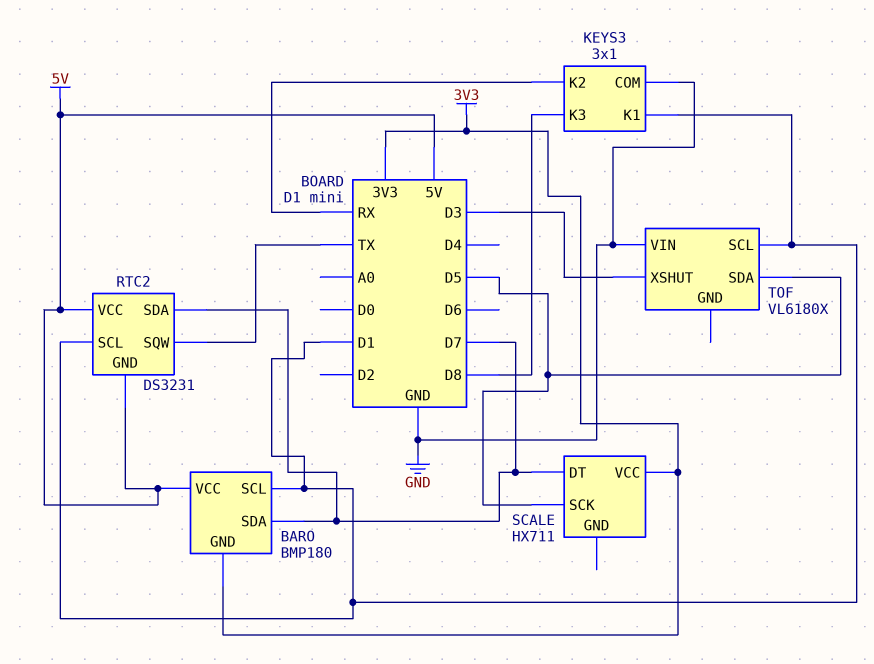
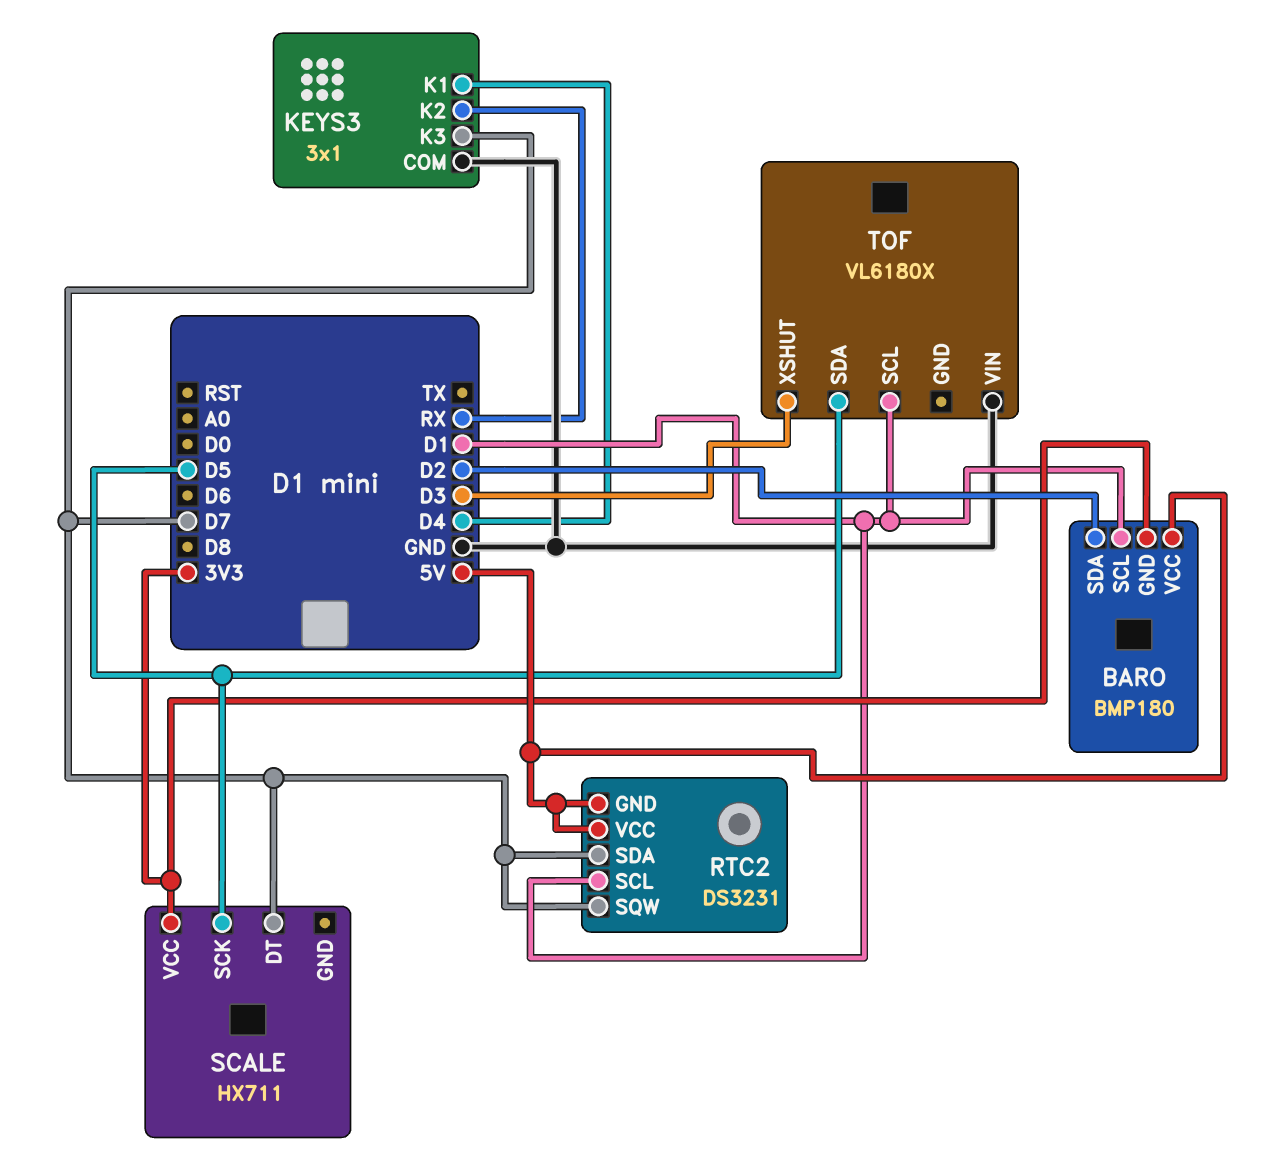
BARO pin SDA: D7 -> D2
KEYS3 pin K1: D1 -> D4
KEYS3 pin K3: D8 -> D7
RTC2 pin SQW: TX -> D7

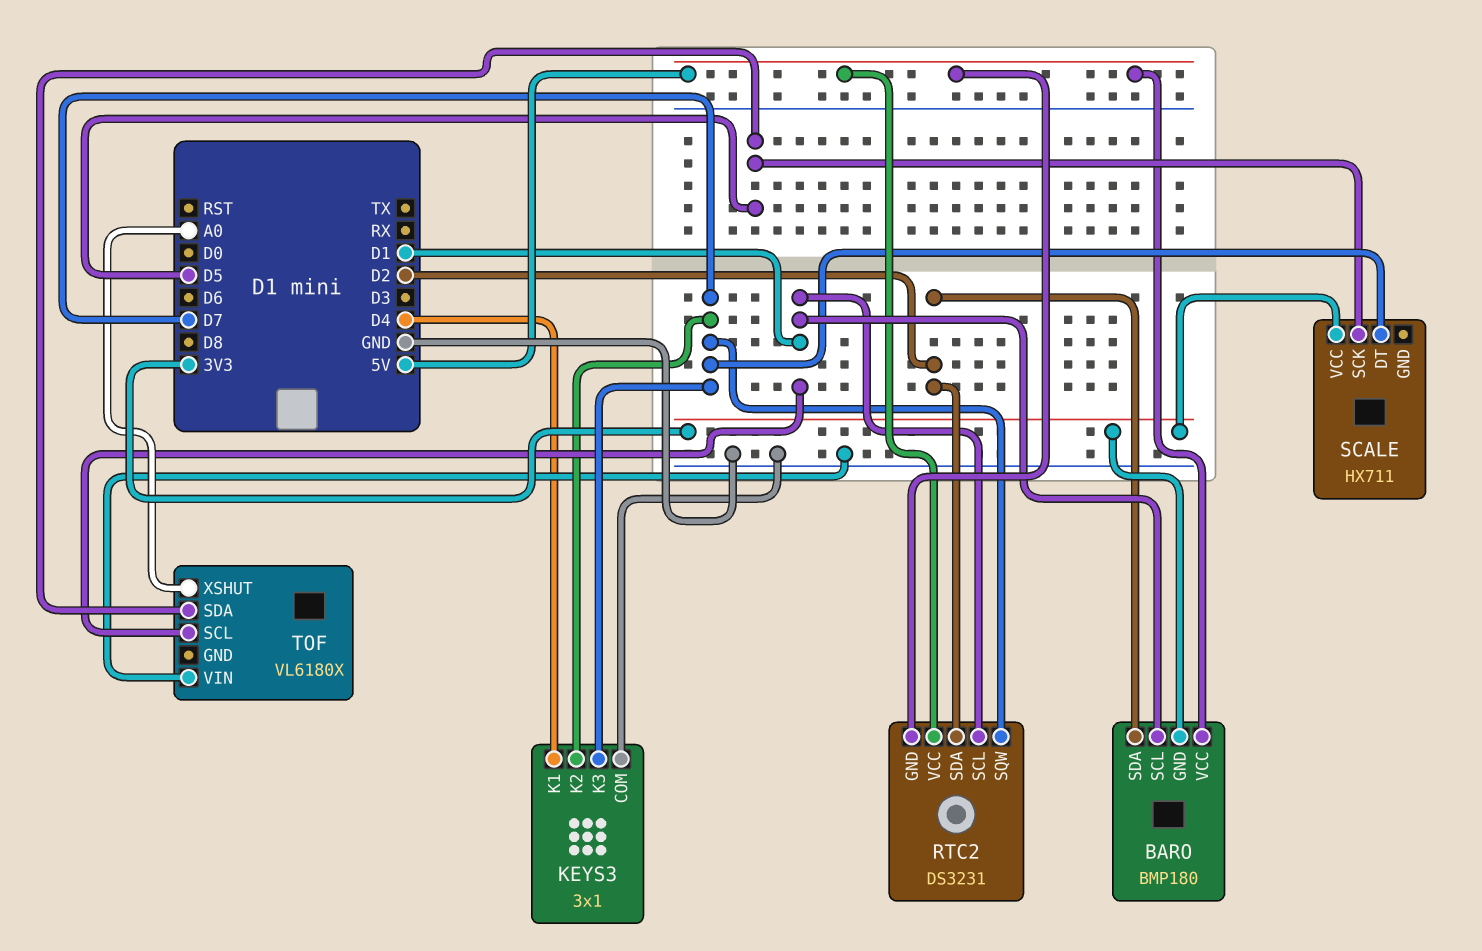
KEYS3 pin K2: RX -> D7
RTC2 pin SDA: D7 -> D2
TOF pin XSHUT: D3 -> A0

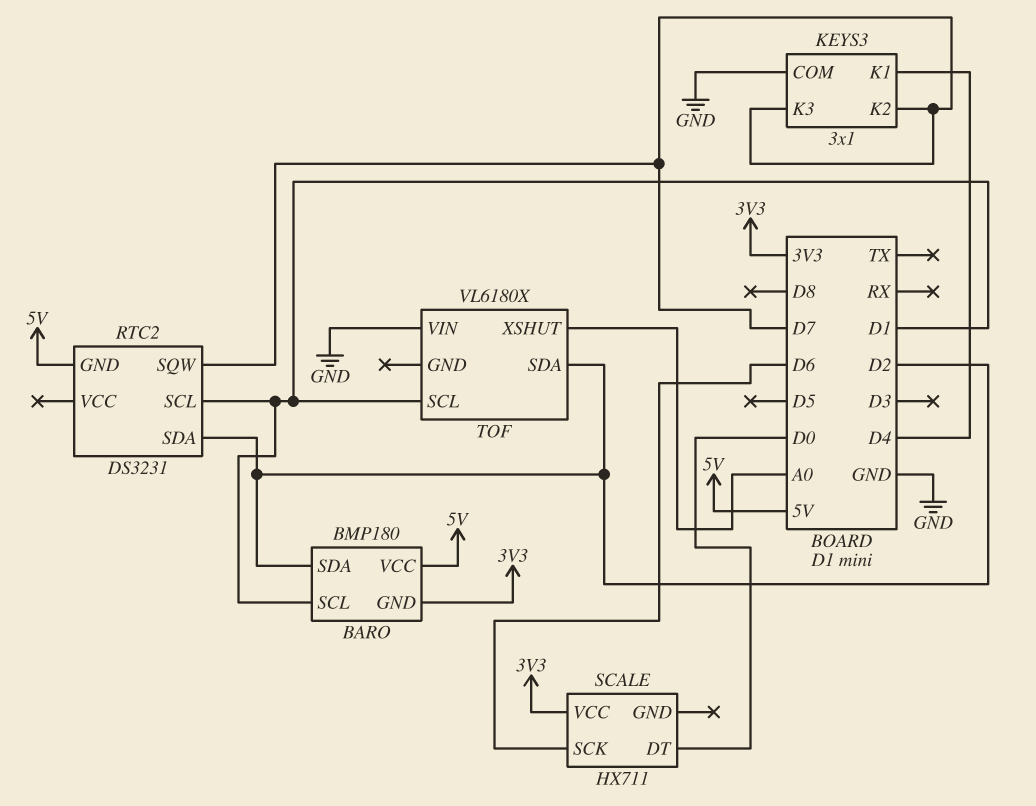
RTC2 pin VCC: 5V -> none
SCALE pin DT: D7 -> D0
SCALE pin SCK: D5 -> D6
TOF pin SDA: D5 -> D2

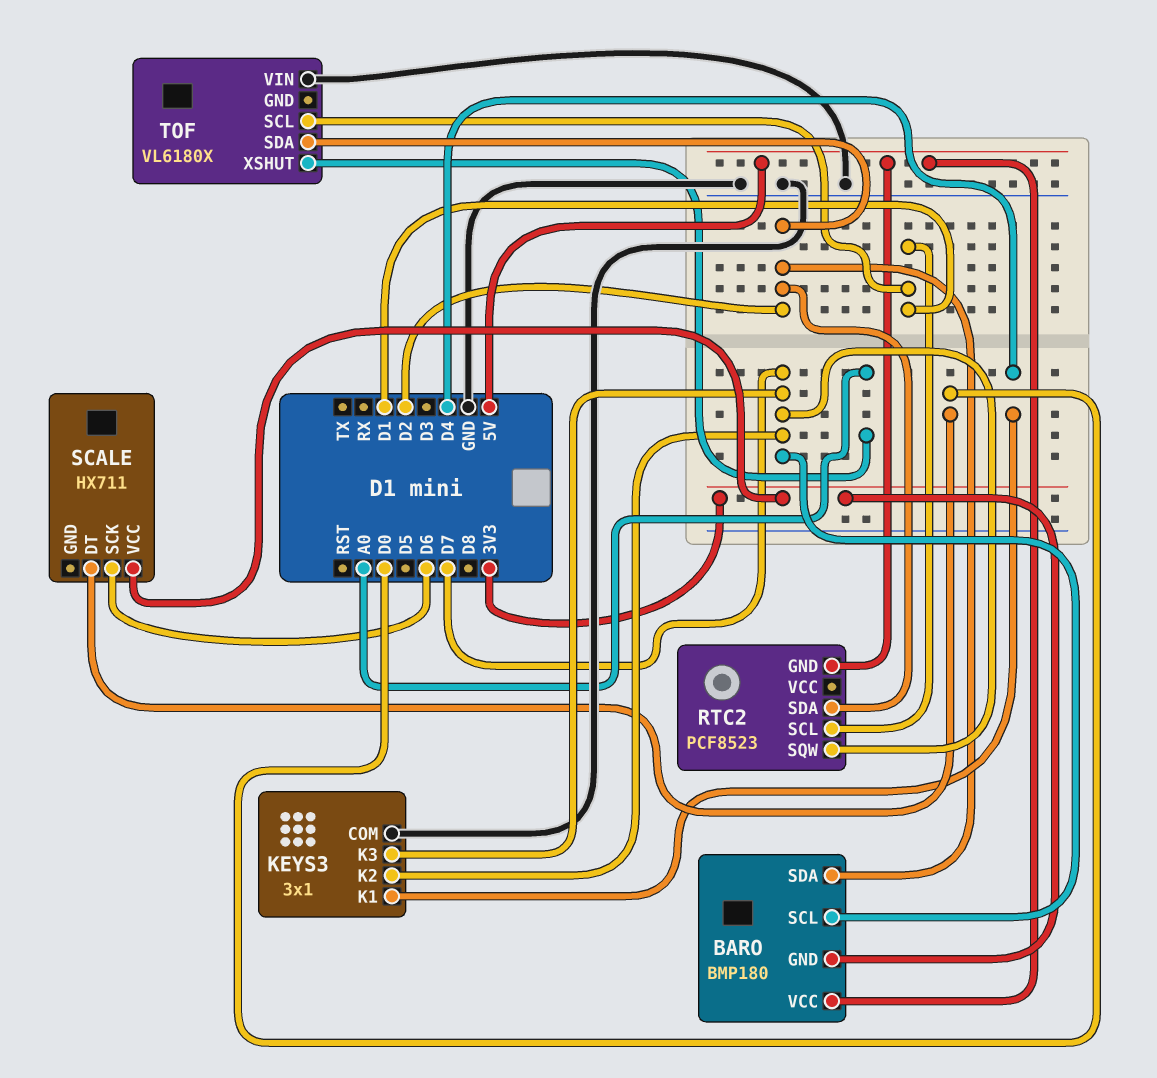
BARO pin SCL: D1 -> D7
RTC2: DS3231 -> PCF8523

